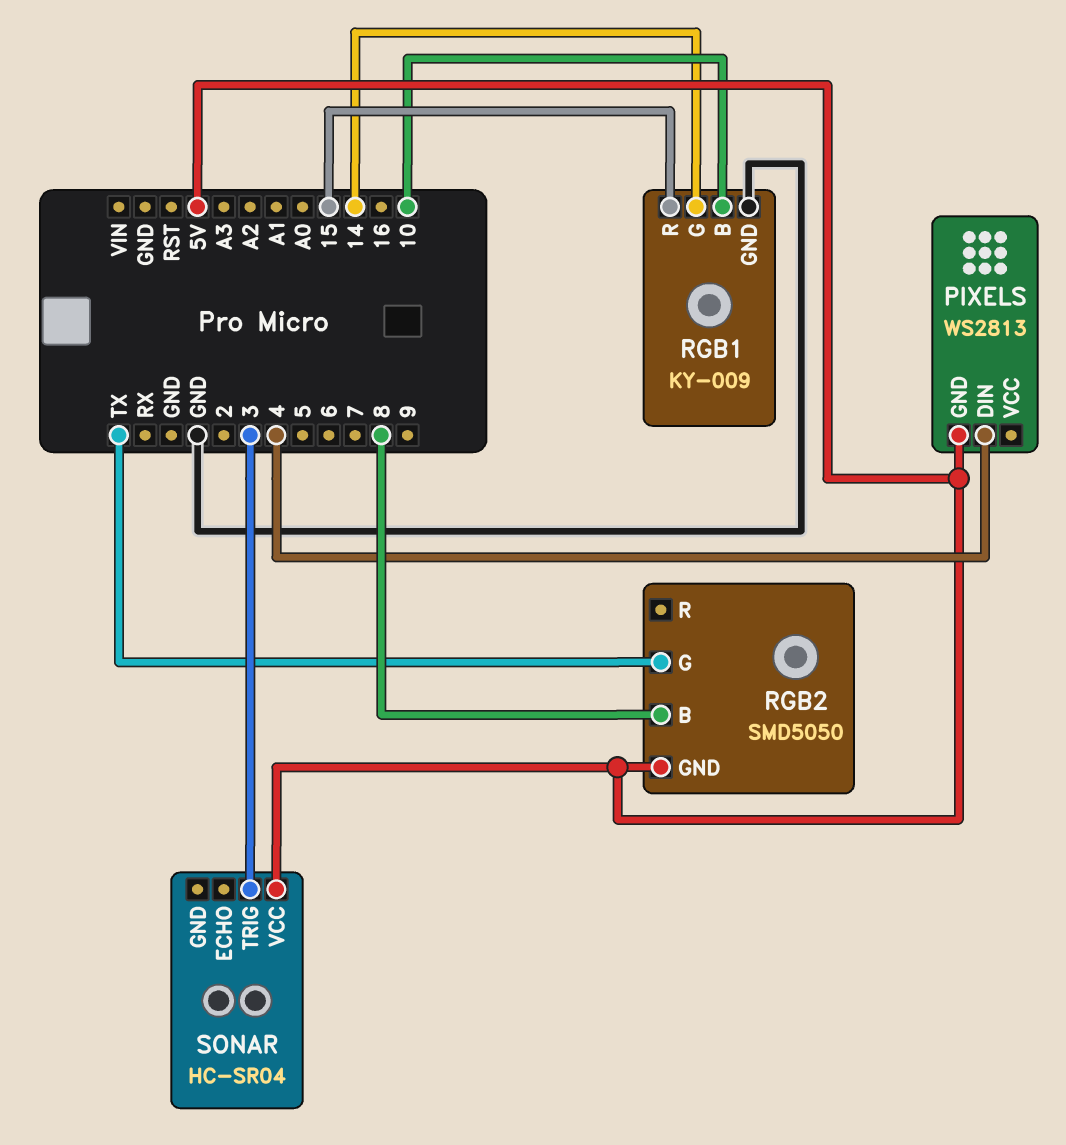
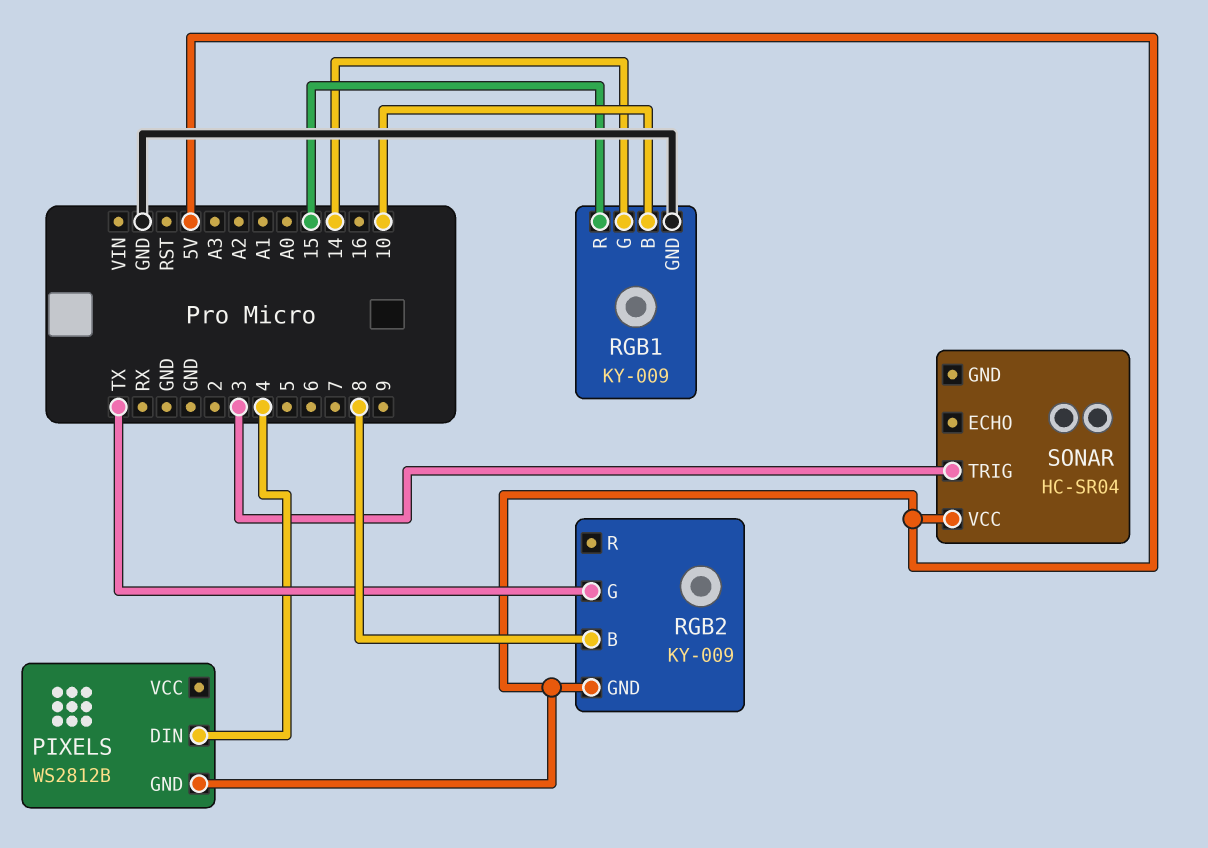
PIXELS: WS2813 -> WS2812B
RGB2: SMD5050 -> KY-009

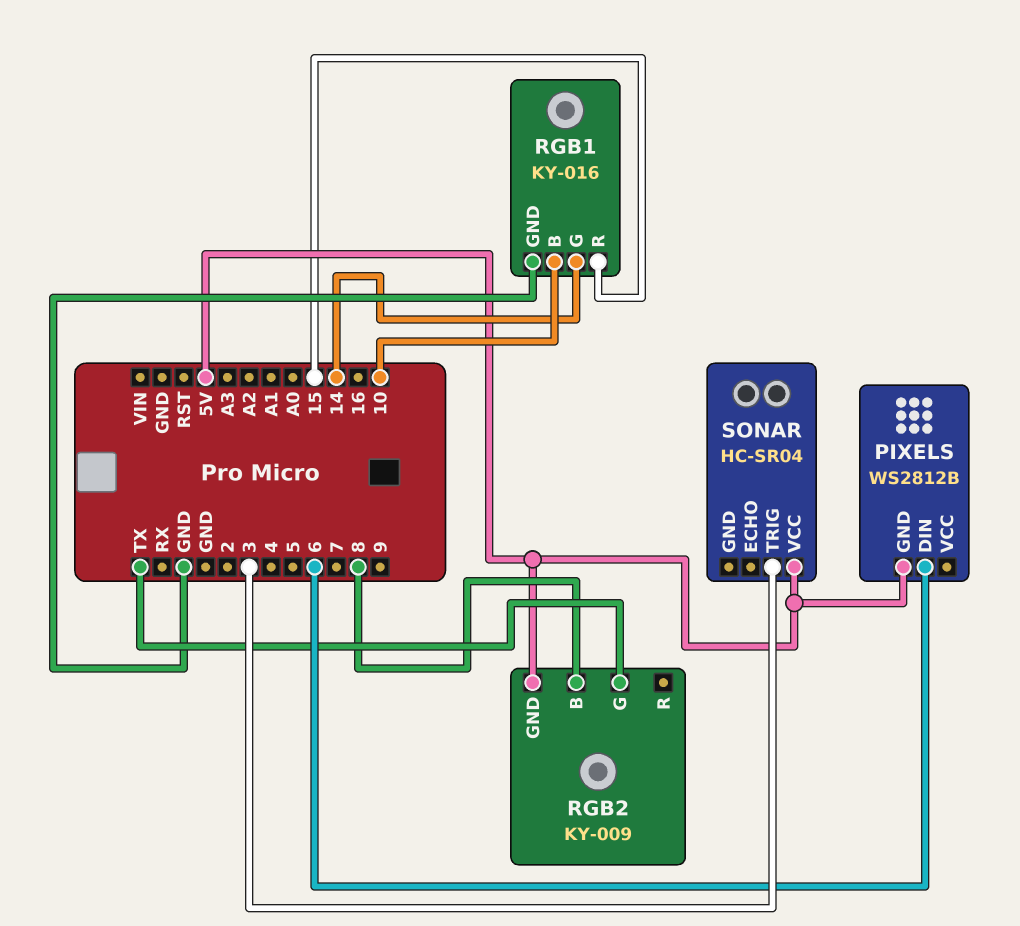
PIXELS pin DIN: 4 -> 6
RGB1: KY-009 -> KY-016

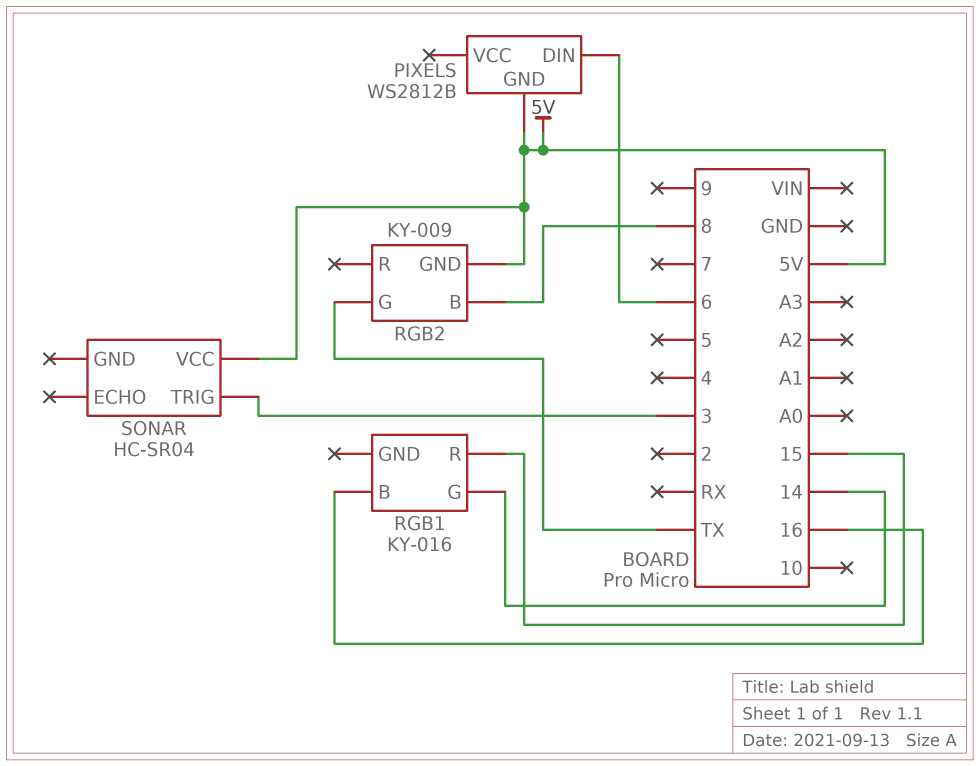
RGB1 pin B: 10 -> 16
RGB1 pin GND: GND -> none

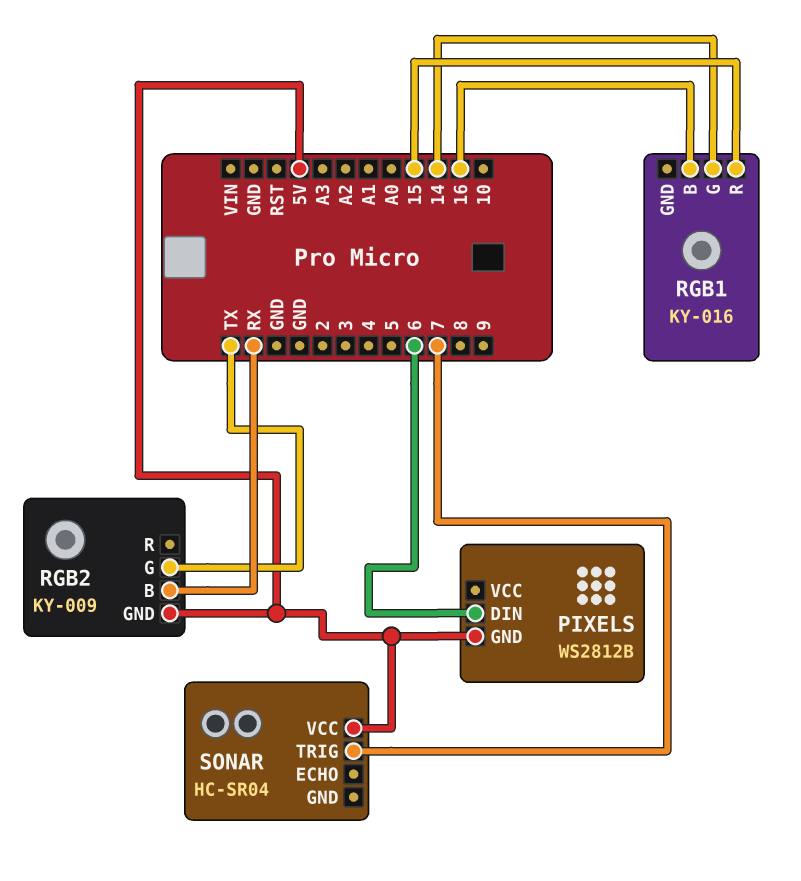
RGB2 pin B: 8 -> RX
SONAR pin TRIG: 3 -> 7

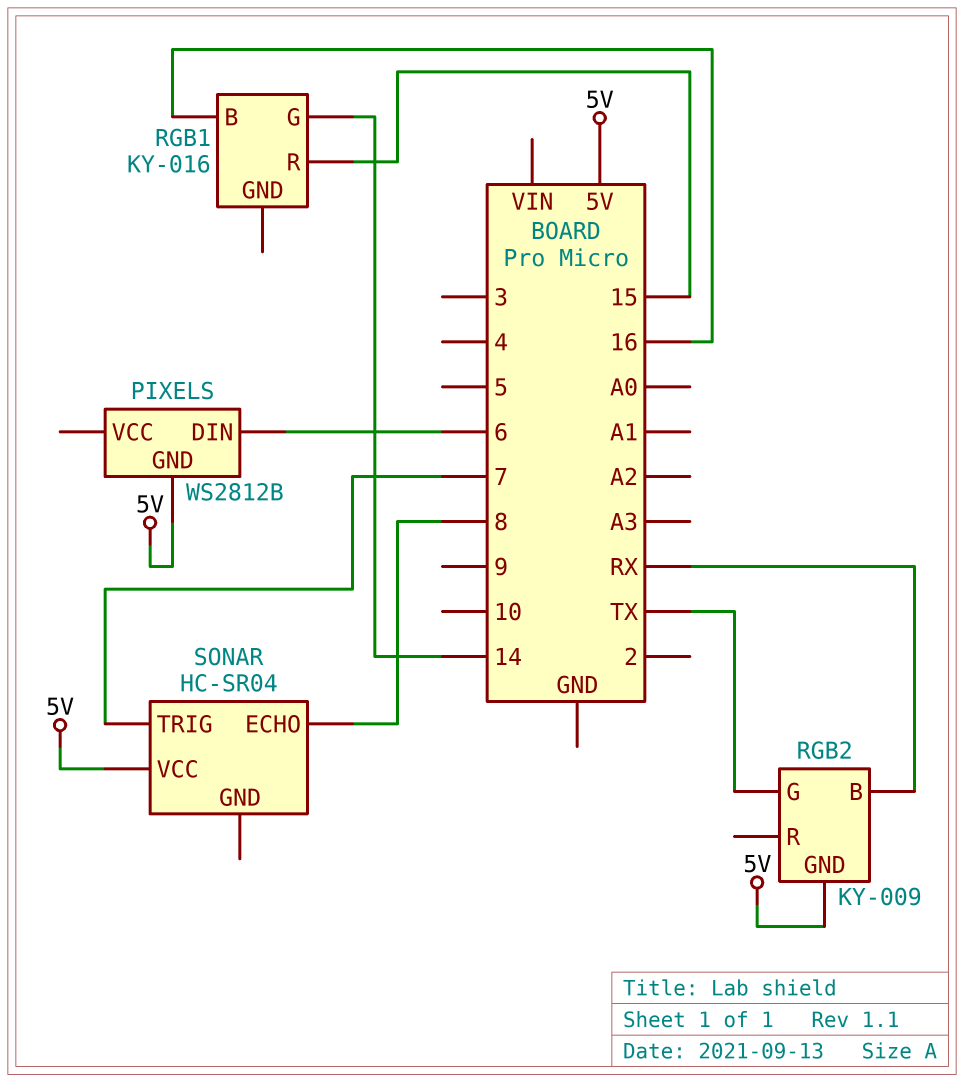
SONAR pin ECHO: none -> 8

